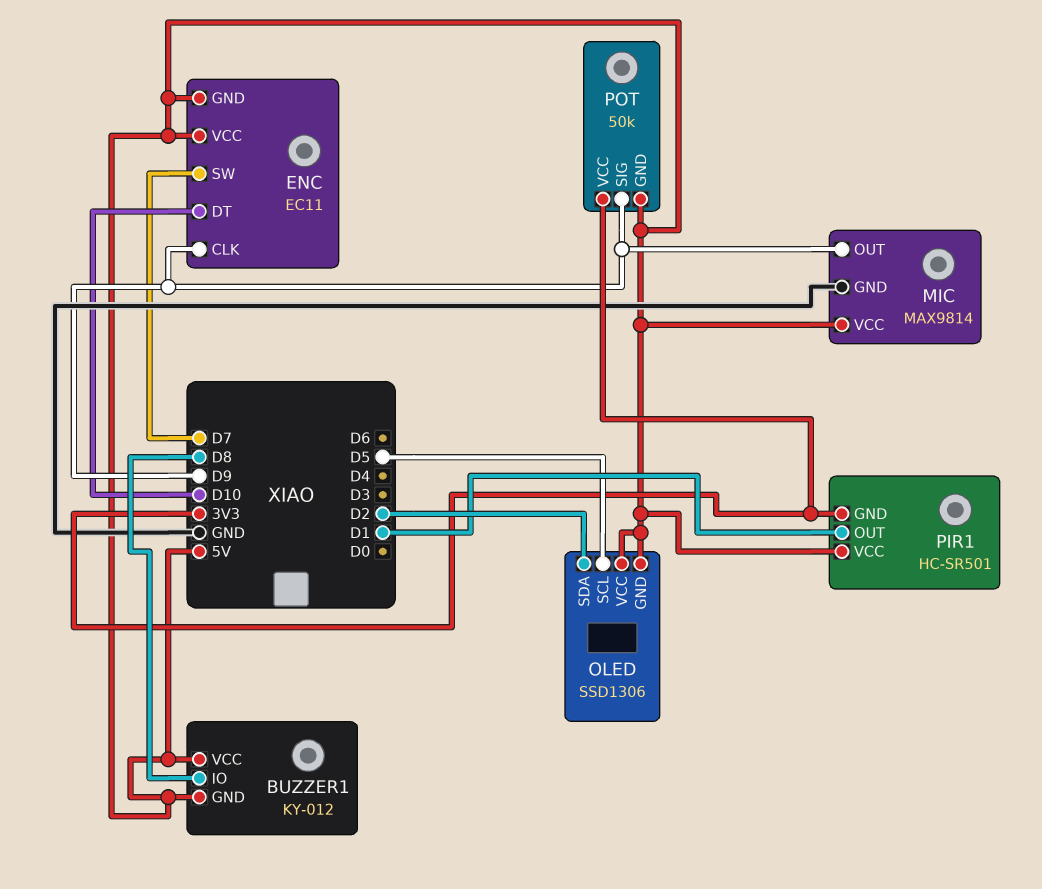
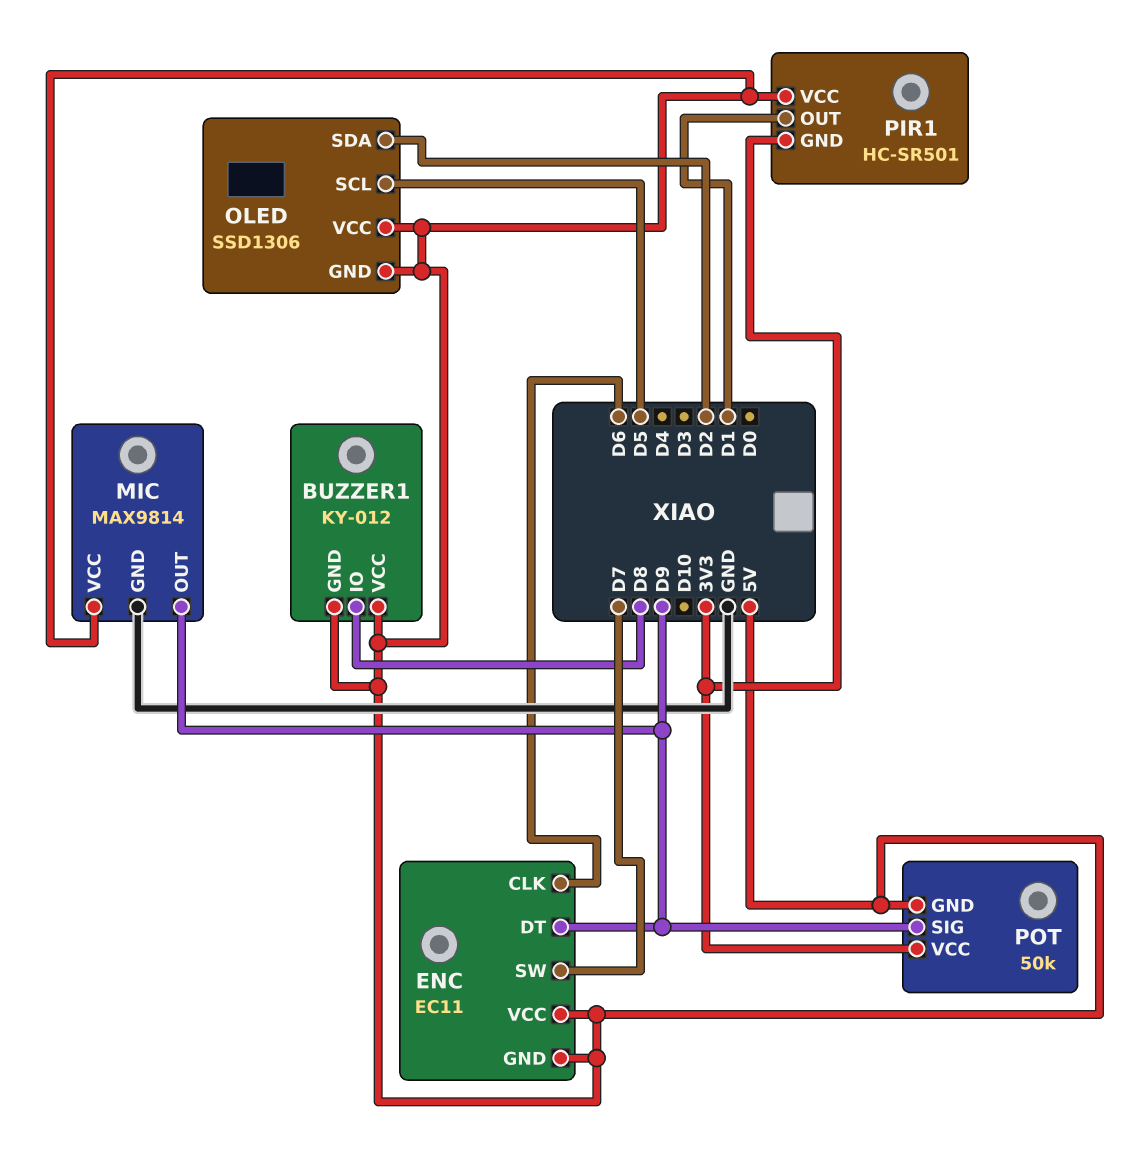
ENC pin CLK: D9 -> D6
ENC pin DT: D10 -> D9

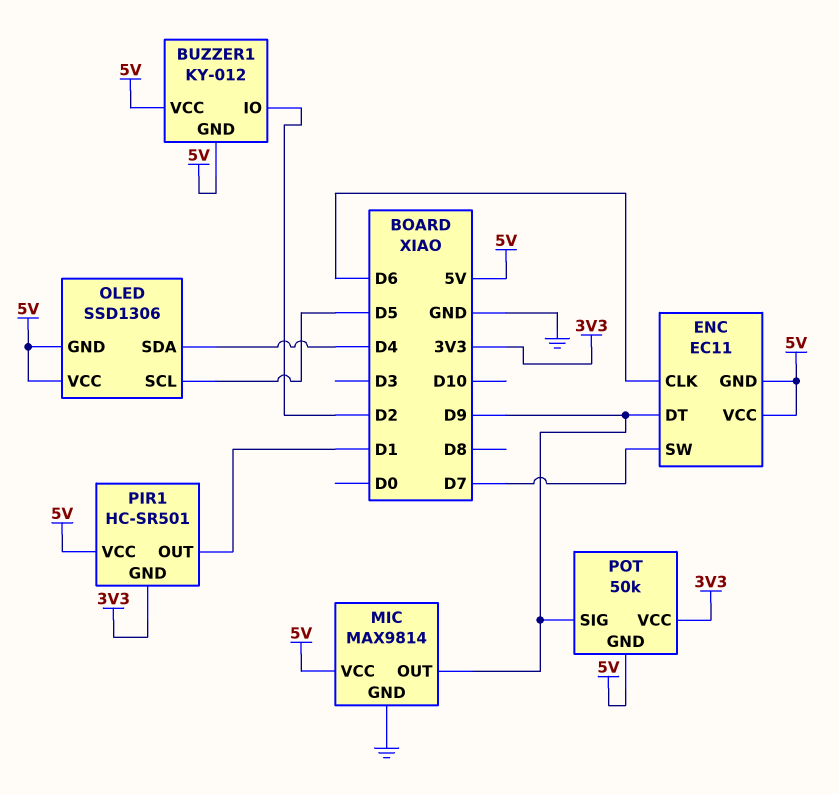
BUZZER1 pin IO: D8 -> D2
OLED pin SDA: D2 -> D4

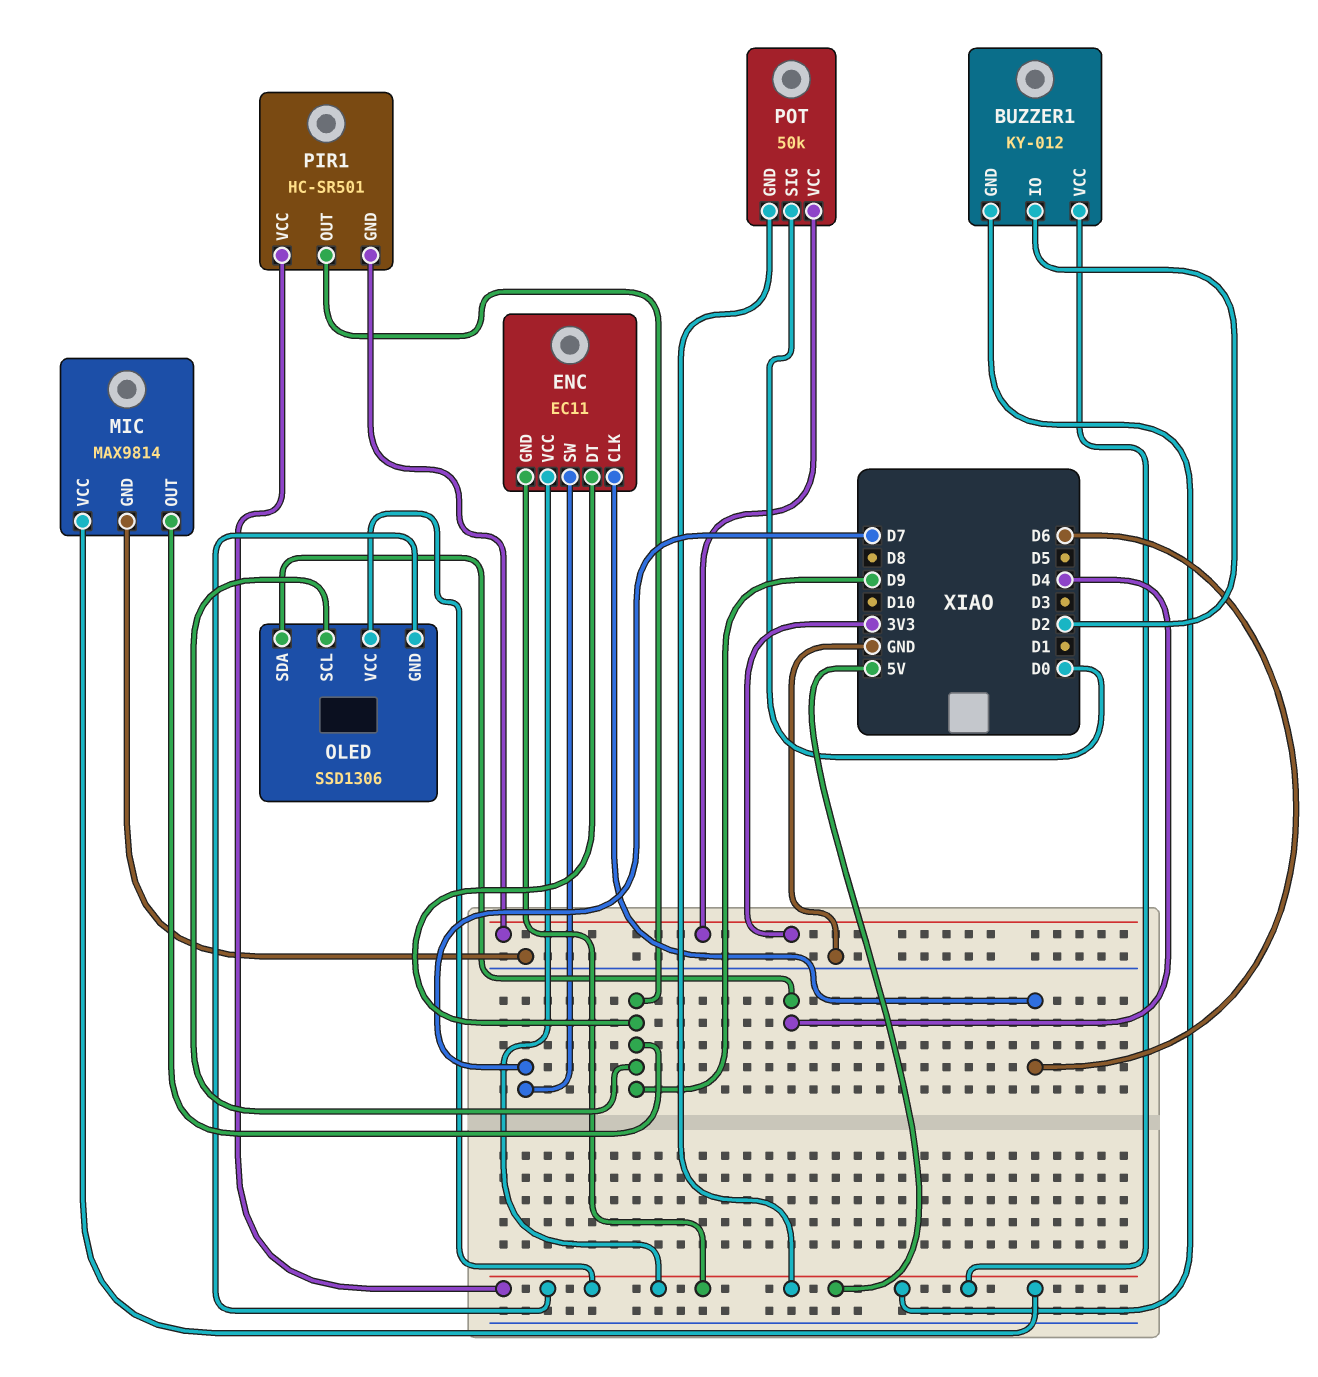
OLED pin SCL: D5 -> D9
PIR1 pin OUT: D1 -> D9
POT pin SIG: D9 -> D0

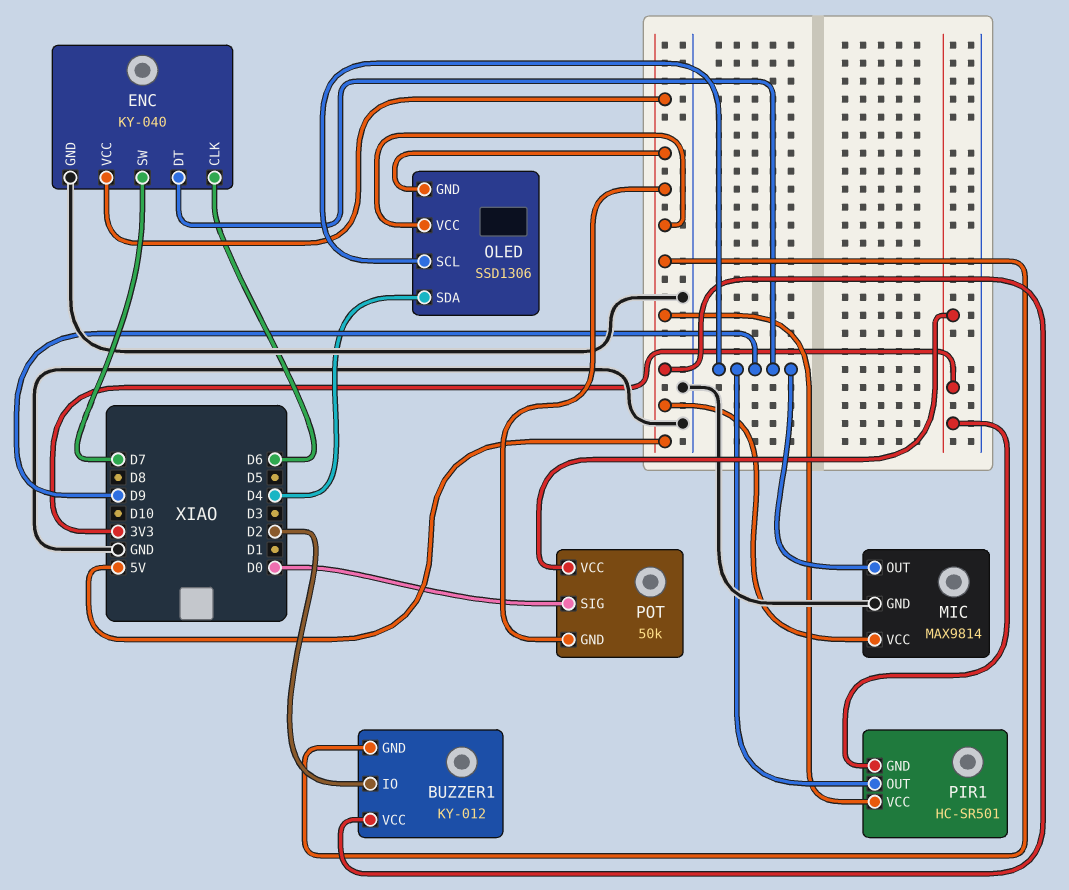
ENC: EC11 -> KY-040
ENC pin GND: 5V -> GND

